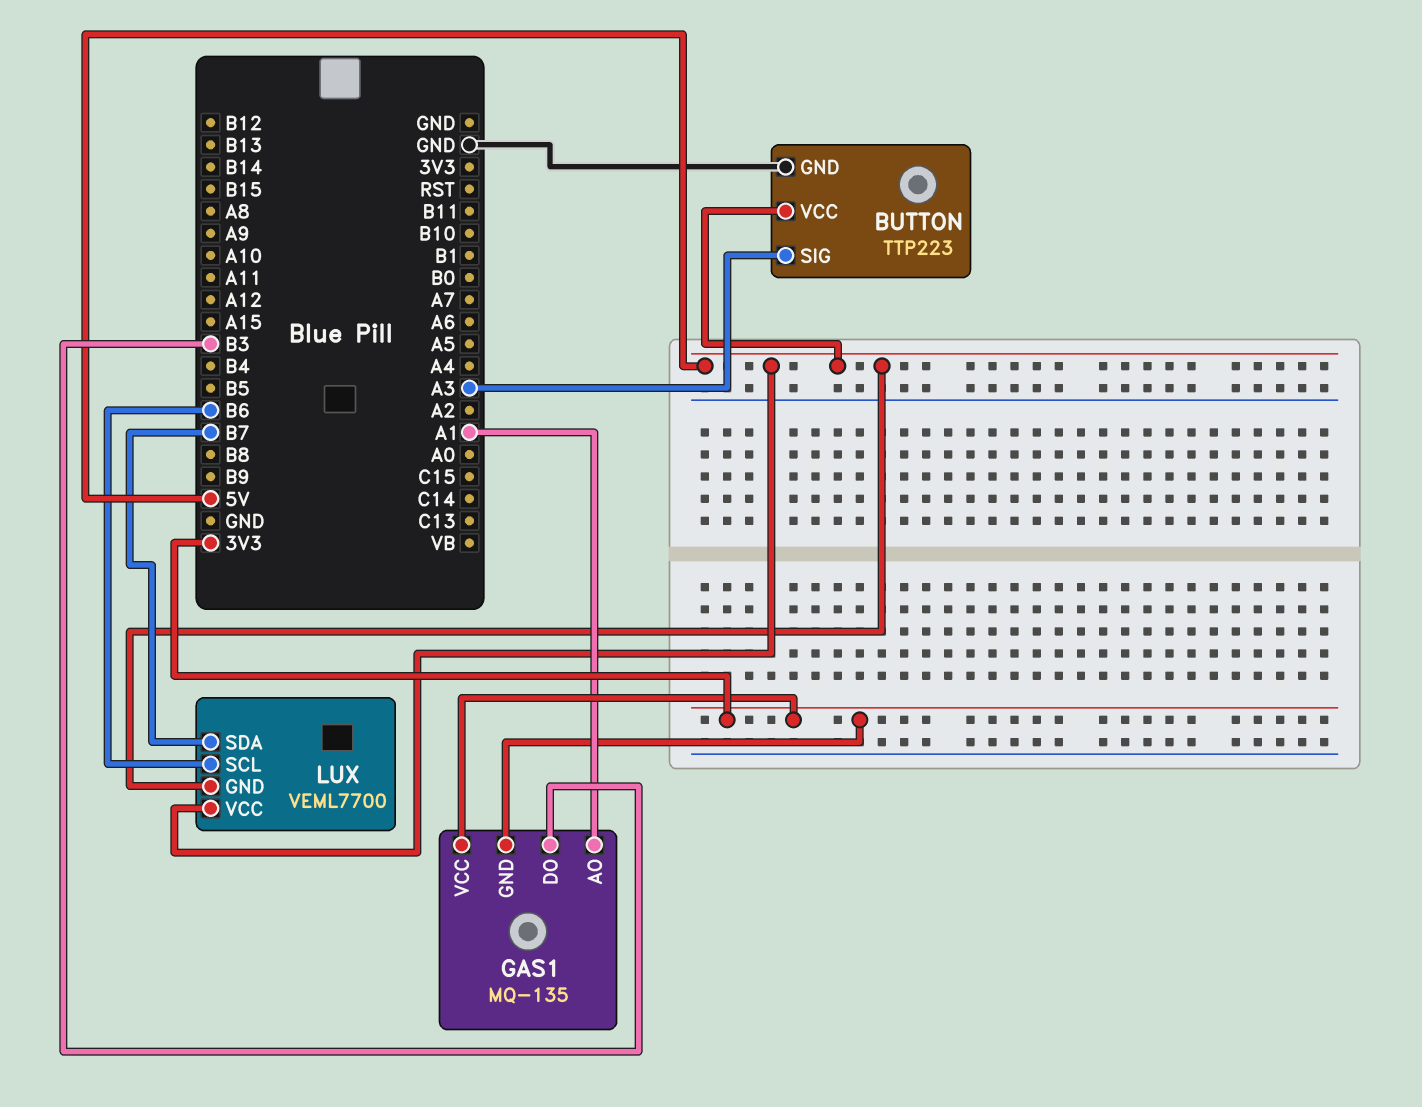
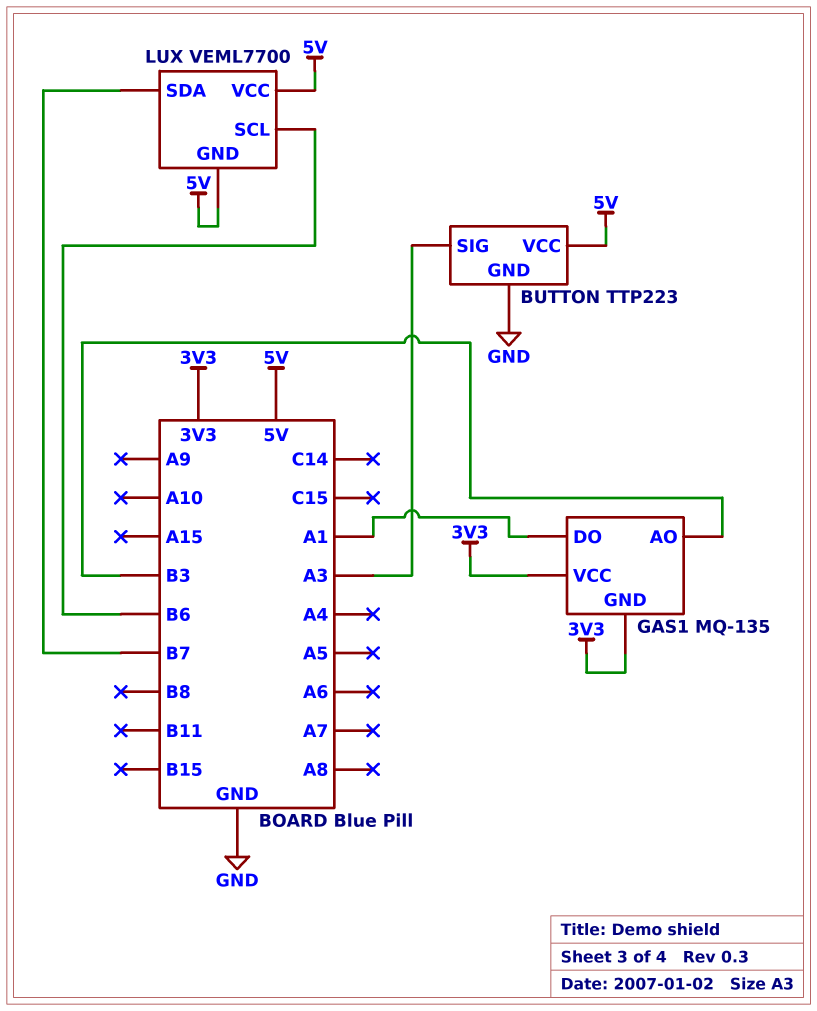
GAS1 pin AO: A1 -> B3
GAS1 pin DO: B3 -> A1

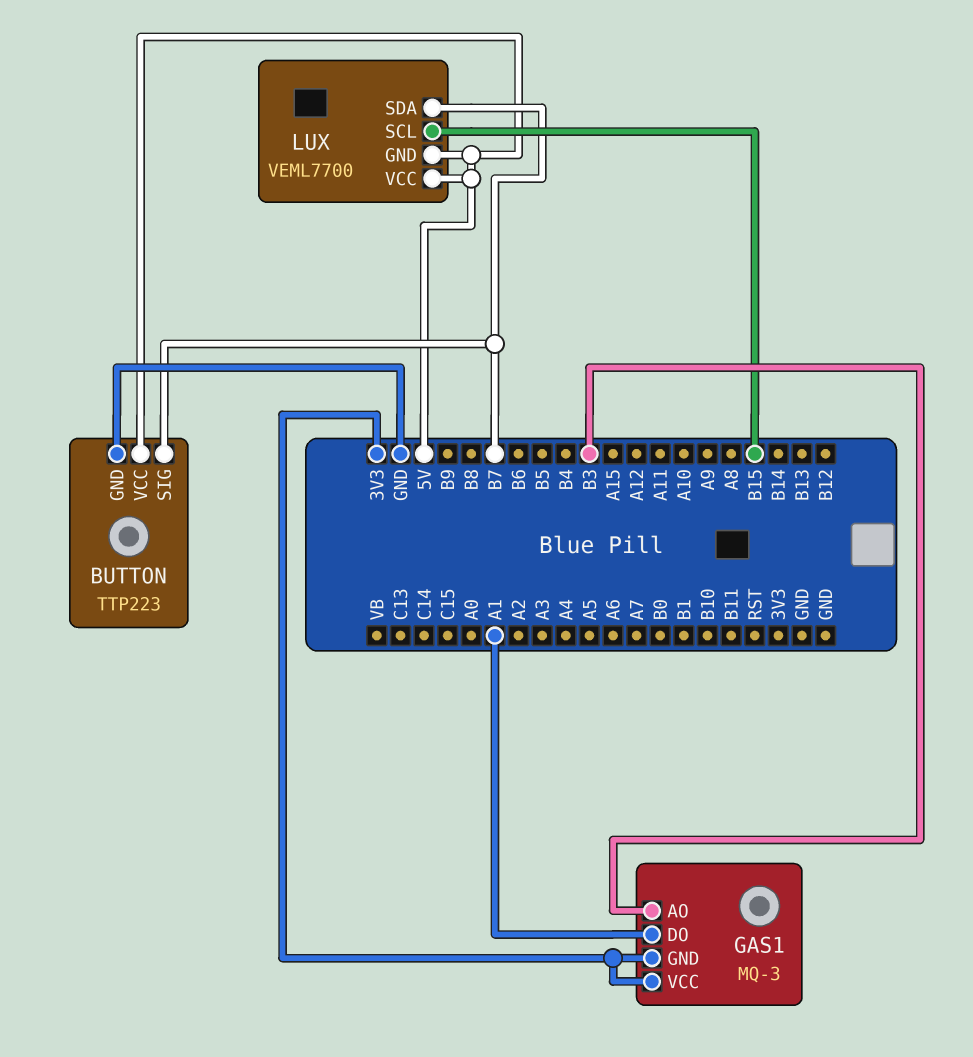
BUTTON pin SIG: A3 -> B7
GAS1: MQ-135 -> MQ-3
LUX pin SCL: B6 -> B15

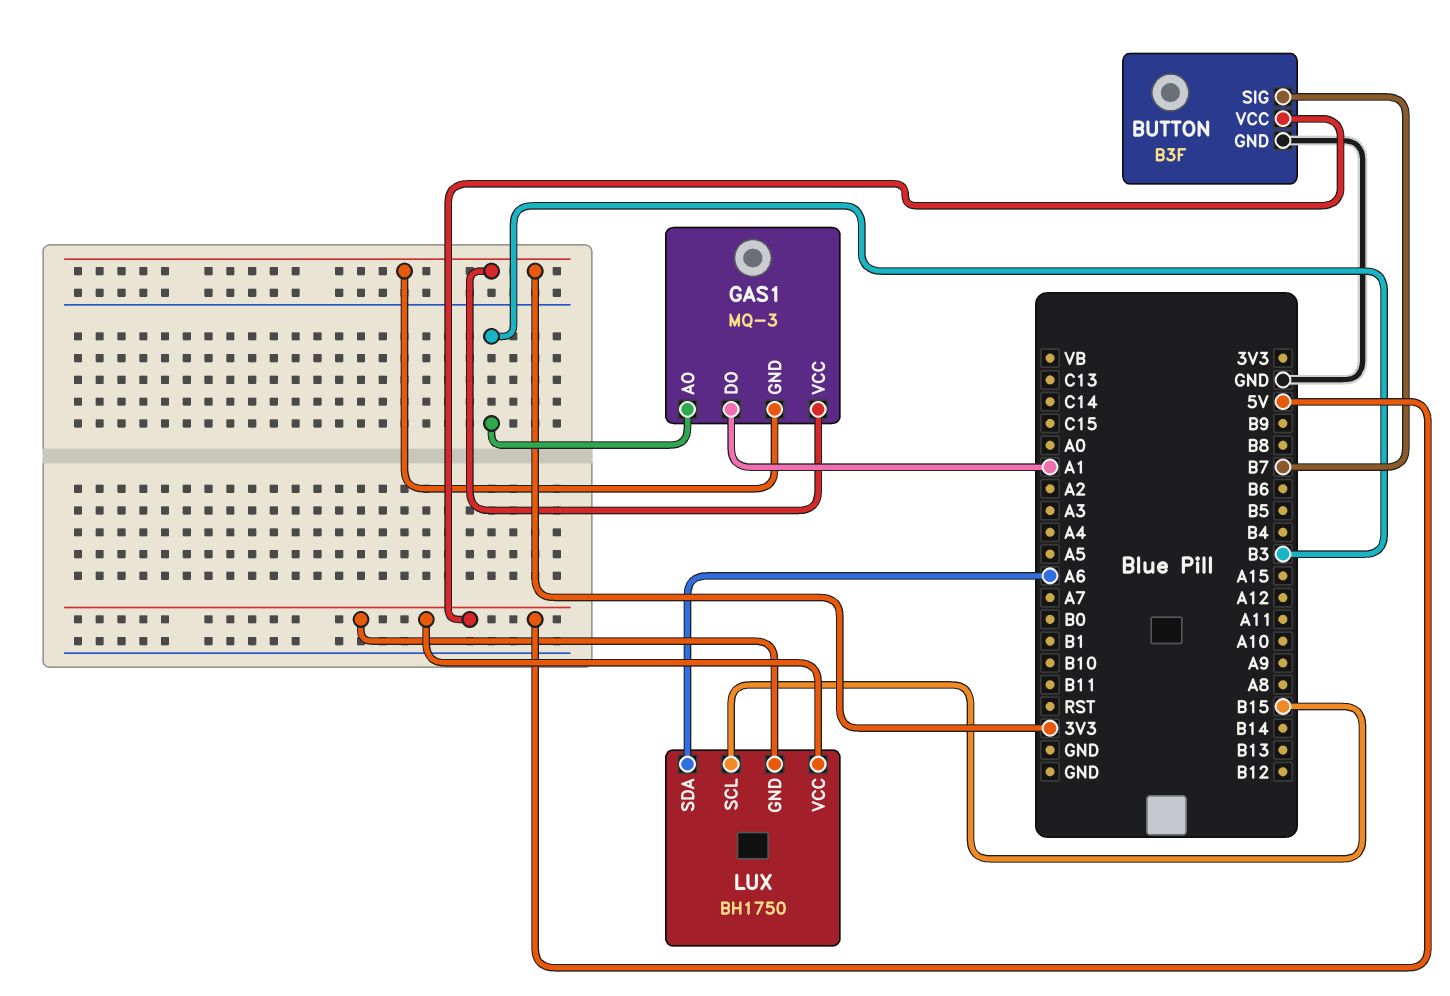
BUTTON: TTP223 -> B3F
LUX: VEML7700 -> BH1750
LUX pin SDA: B7 -> A6

